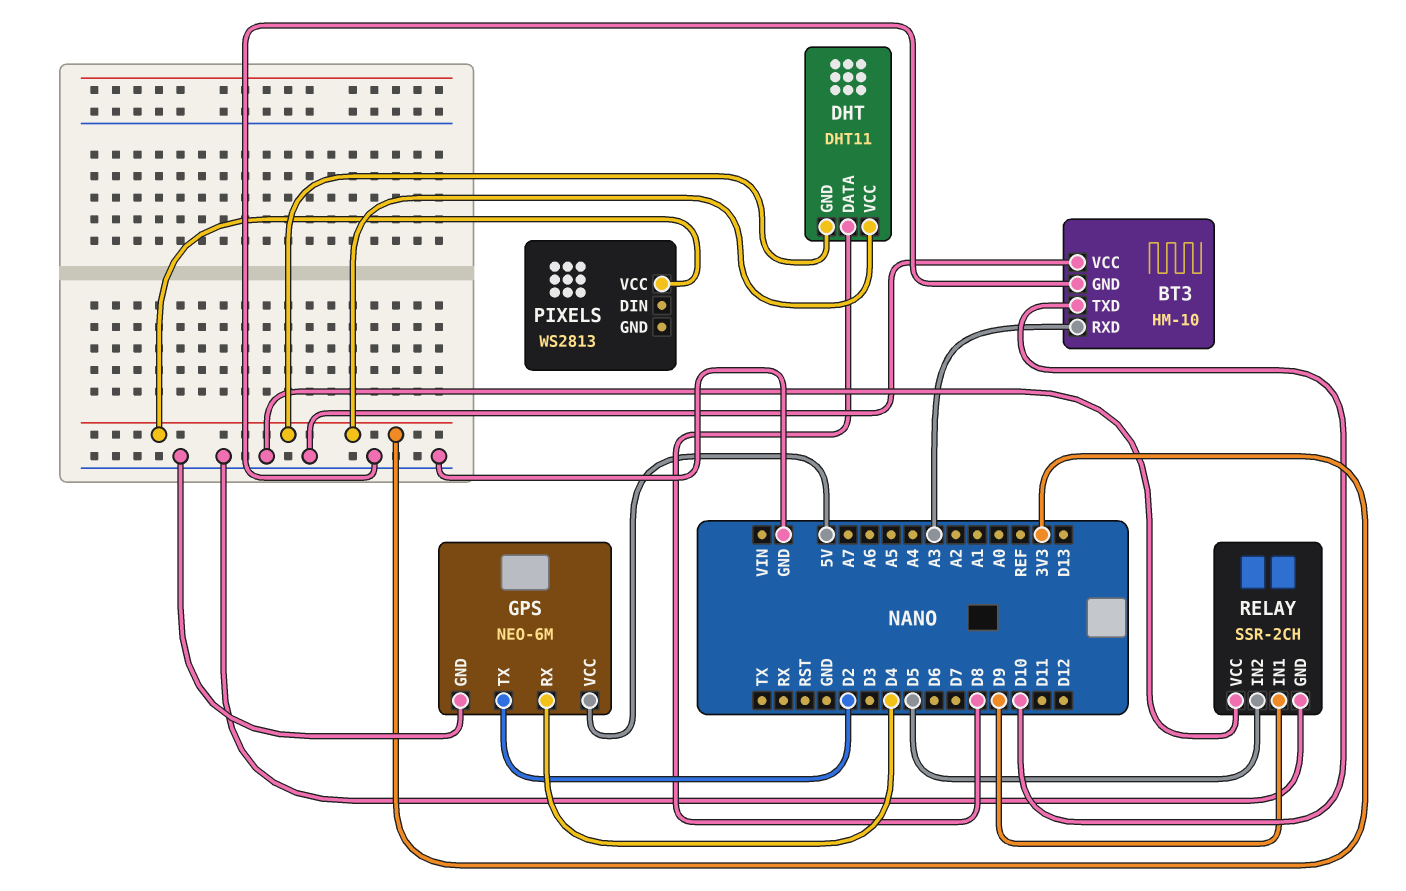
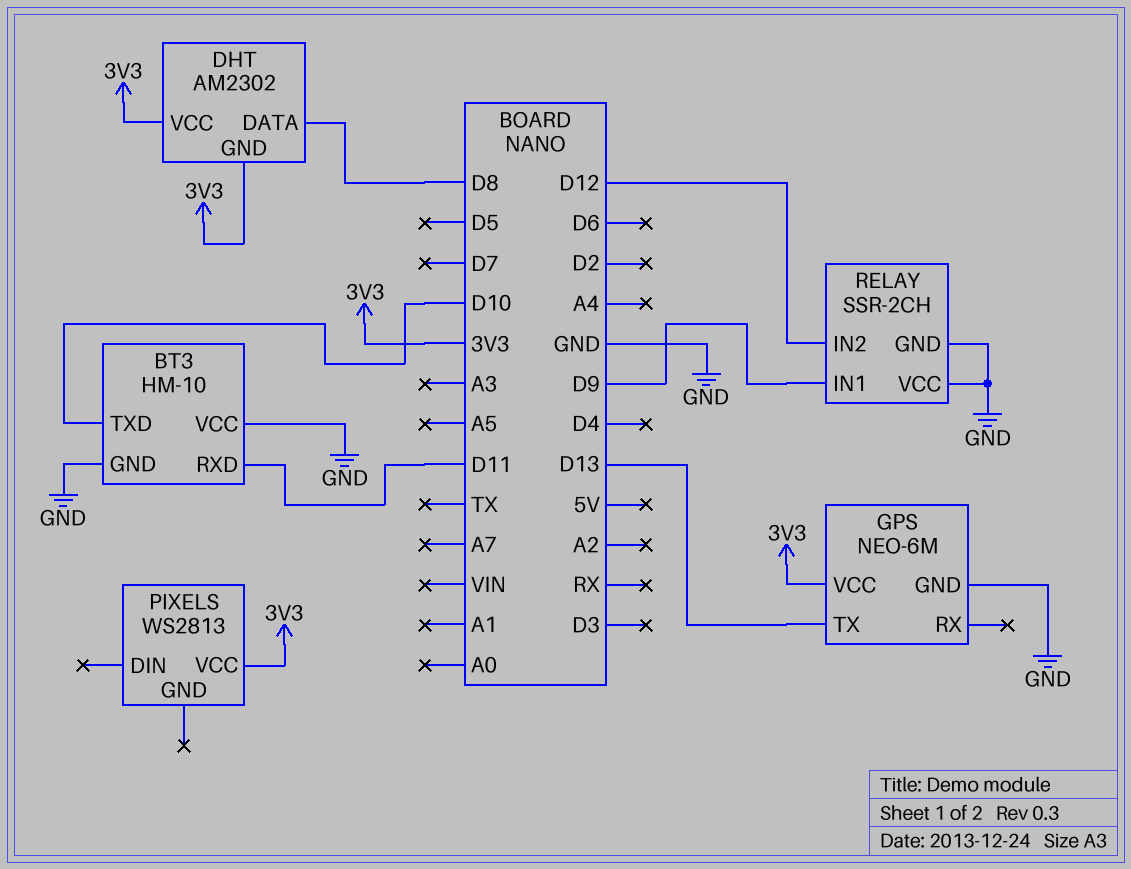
BT3 pin RXD: A3 -> D11
DHT: DHT11 -> AM2302
GPS pin RX: D4 -> none
GPS pin TX: D2 -> D13
GPS pin VCC: 5V -> 3V3
RELAY pin IN2: D5 -> D12

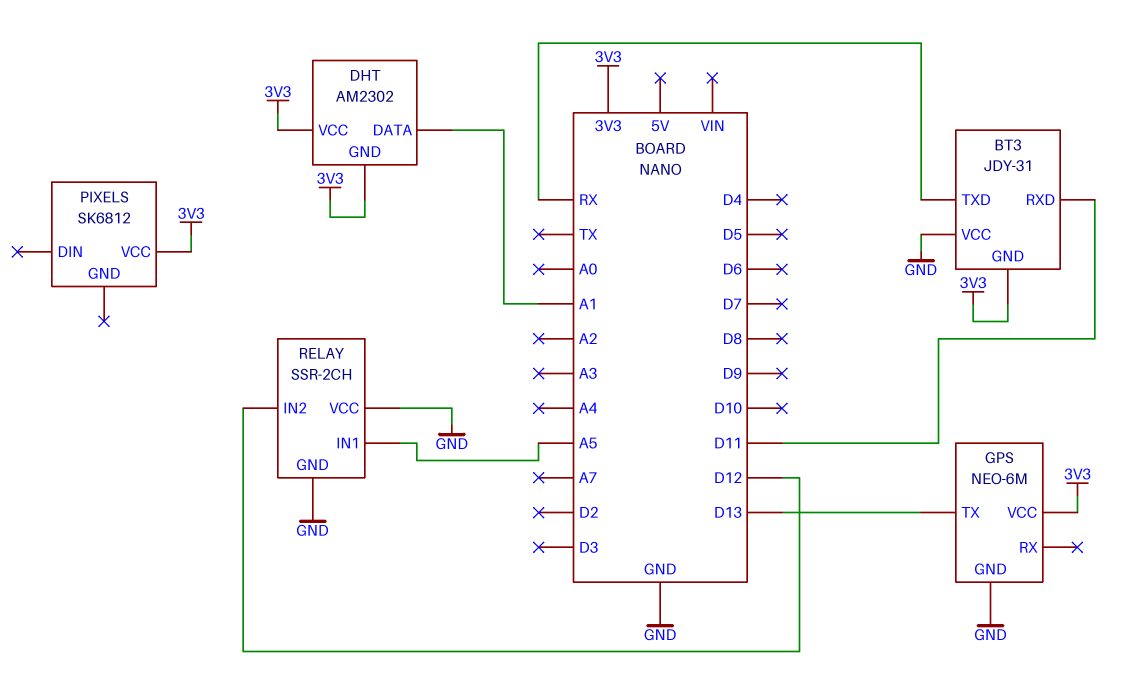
BT3: HM-10 -> JDY-31
BT3 pin GND: GND -> 3V3
BT3 pin TXD: D10 -> RX
DHT pin DATA: D8 -> A1
PIXELS: WS2813 -> SK6812
RELAY pin IN1: D9 -> A5

